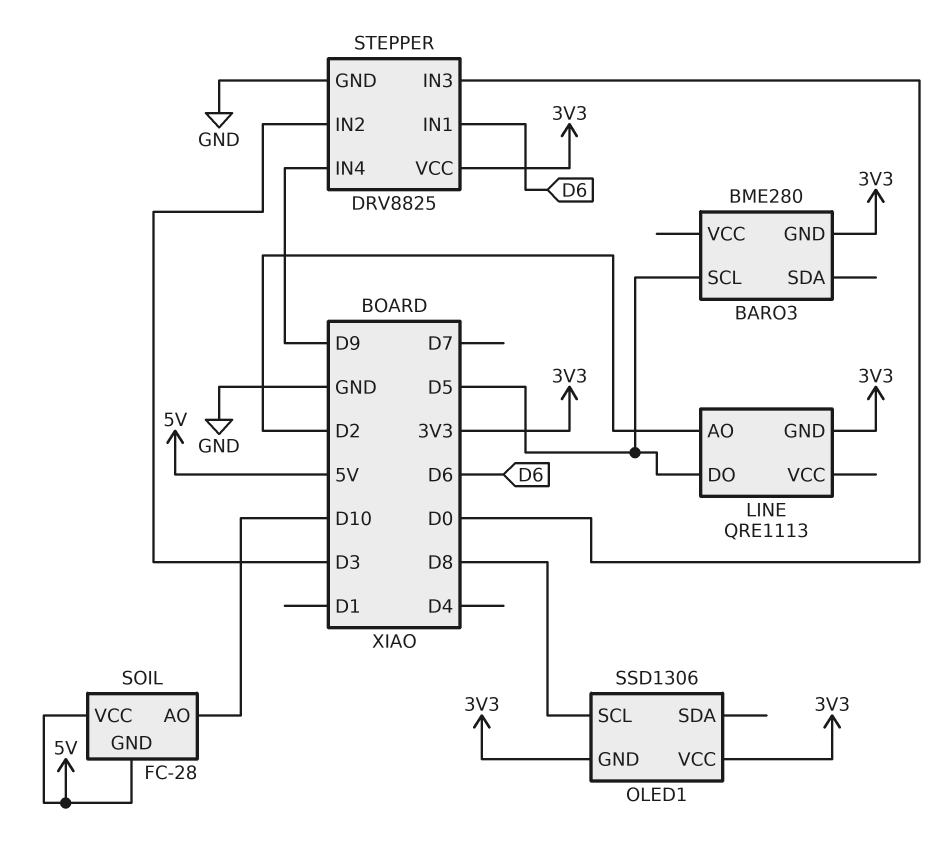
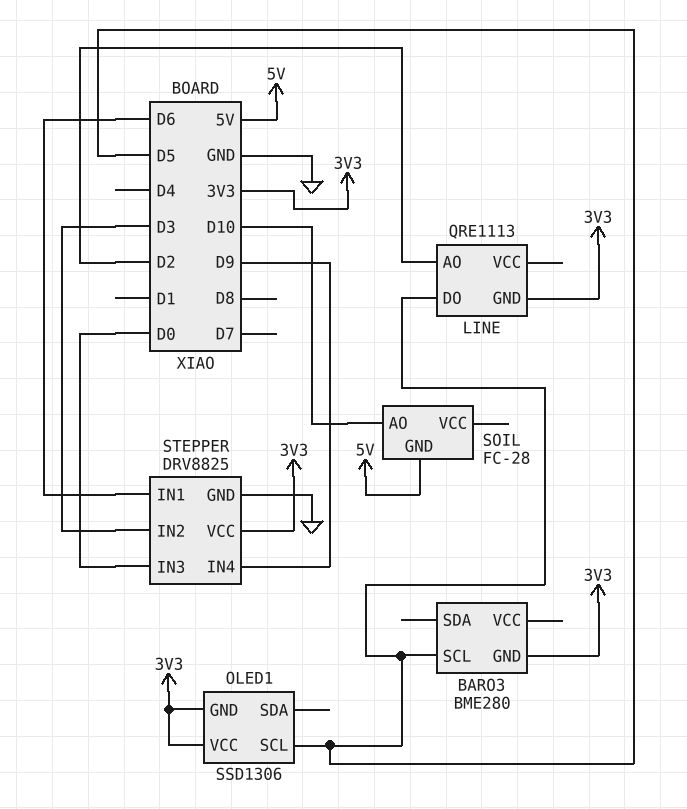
OLED1 pin SCL: D8 -> D5
SOIL pin VCC: 5V -> none

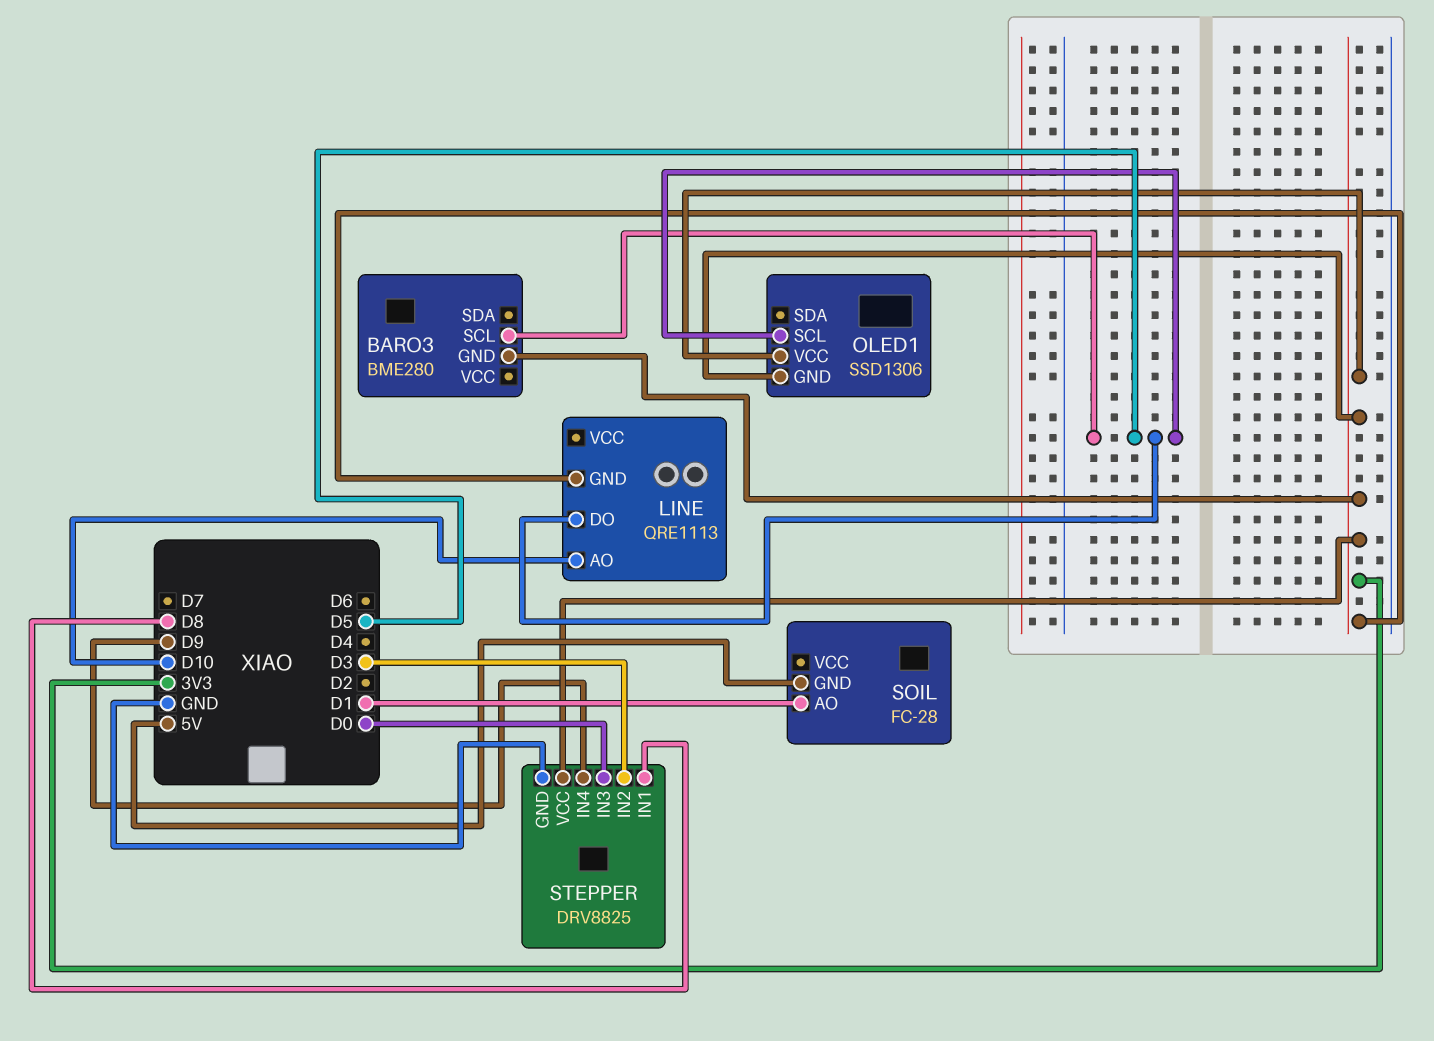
LINE pin AO: D2 -> D10
SOIL pin AO: D10 -> D1
STEPPER pin IN1: D6 -> D8

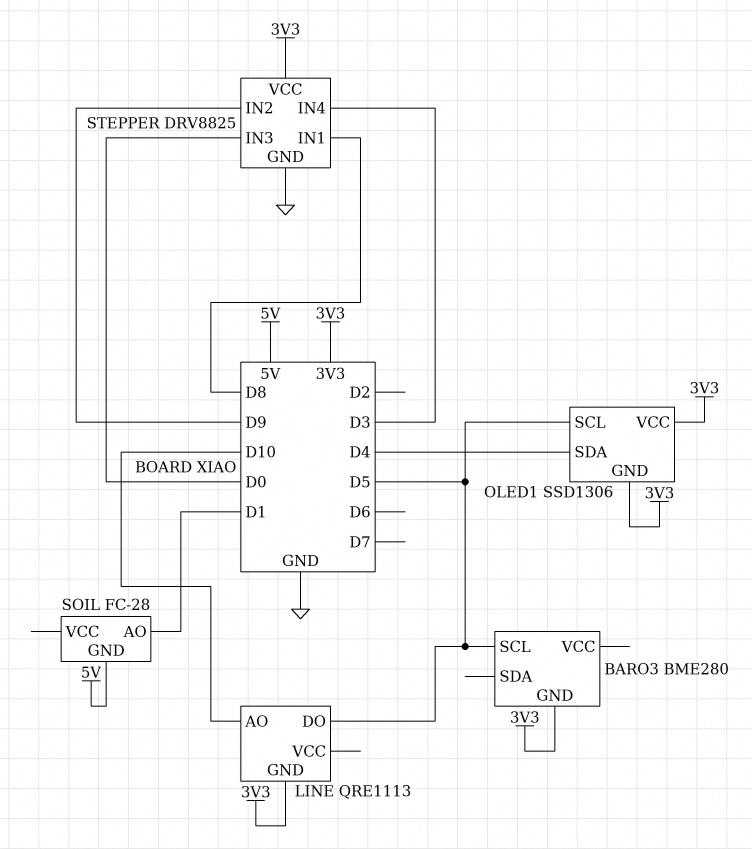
OLED1 pin SDA: none -> D4
STEPPER pin IN2: D3 -> D9
STEPPER pin IN4: D9 -> D3

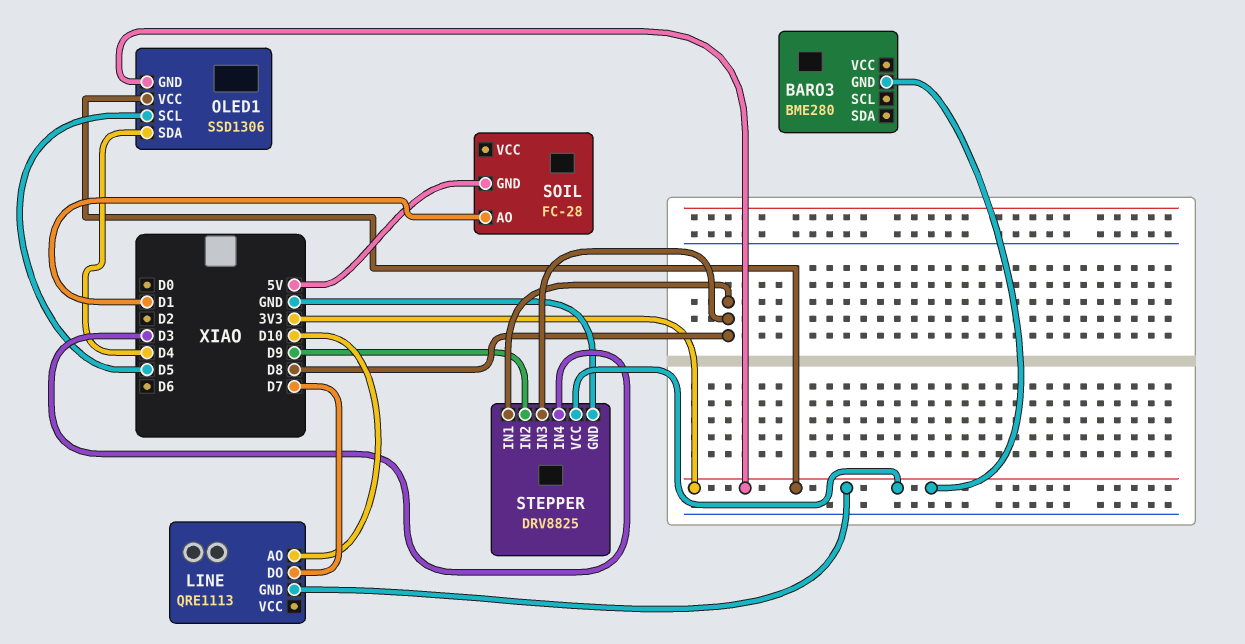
BARO3 pin SCL: D5 -> none
LINE pin DO: D5 -> D7
STEPPER pin IN3: D0 -> D8

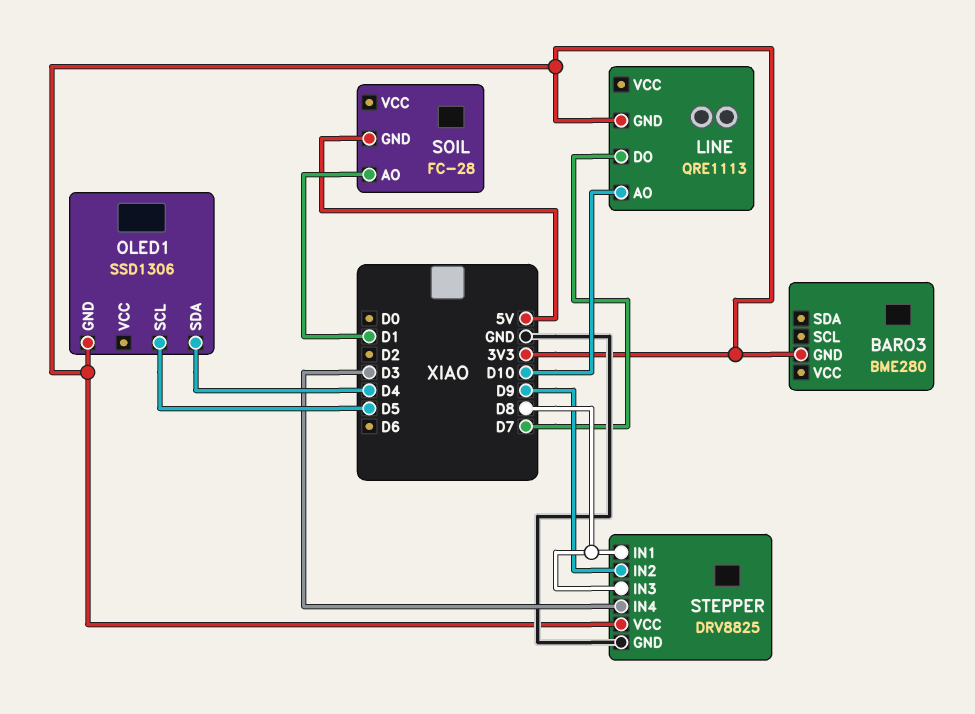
OLED1 pin VCC: 3V3 -> none

